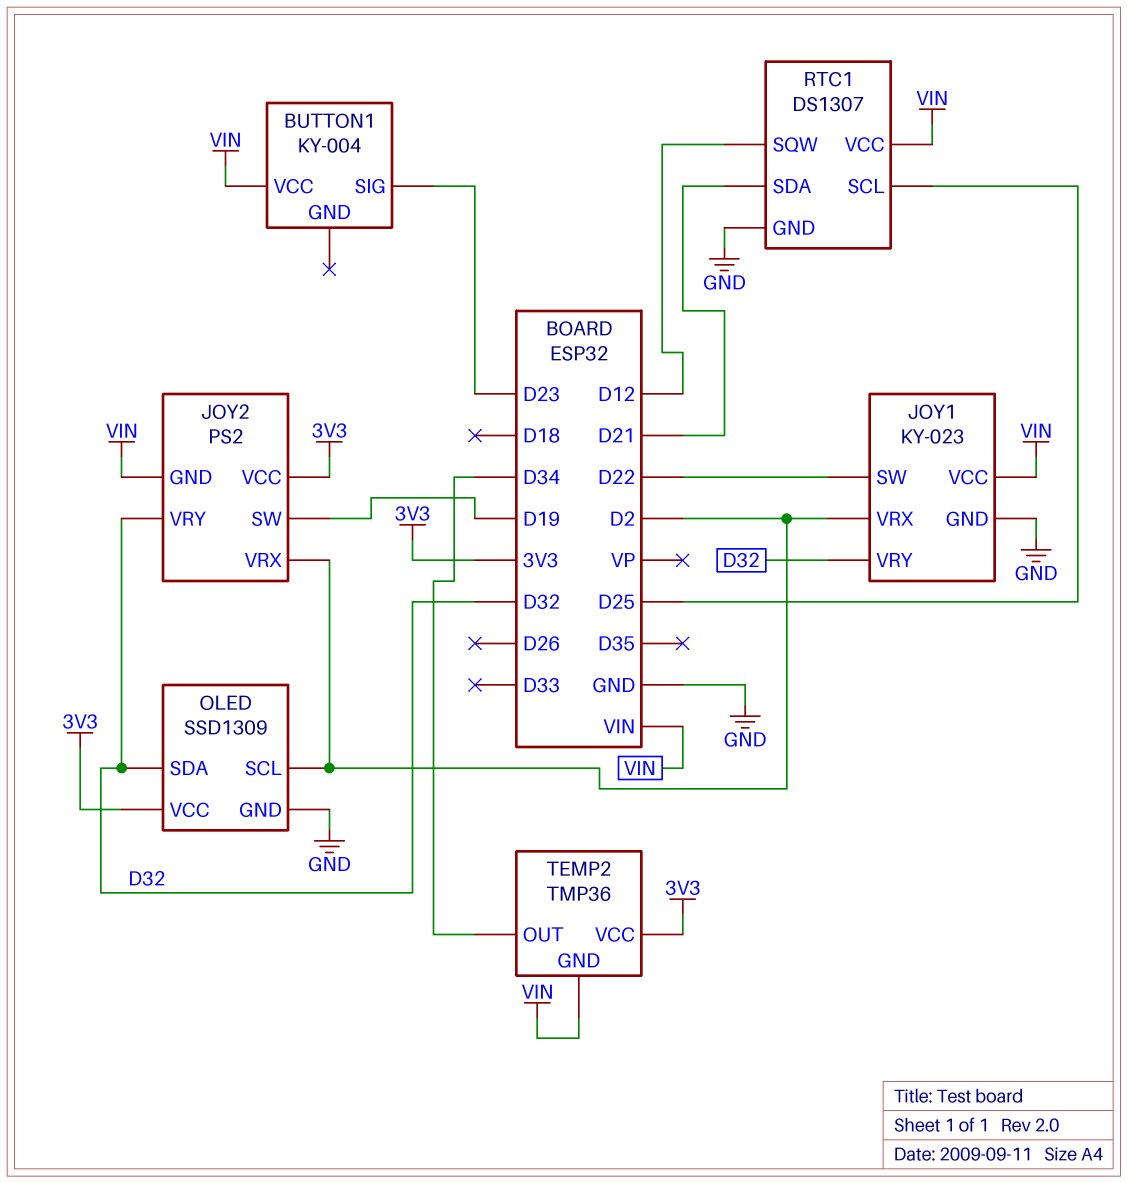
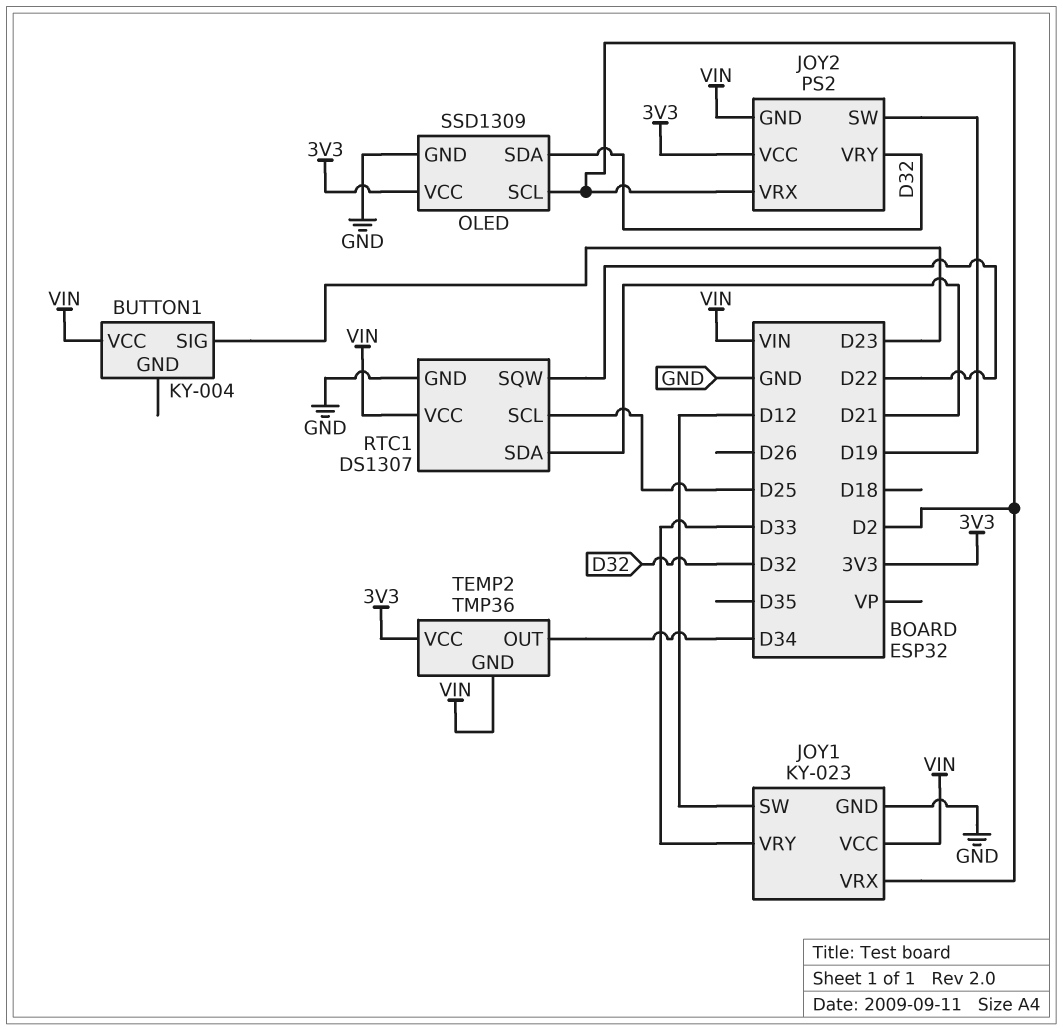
JOY1 pin SW: D22 -> D12
JOY1 pin VRY: D32 -> D33
RTC1 pin SQW: D12 -> D22

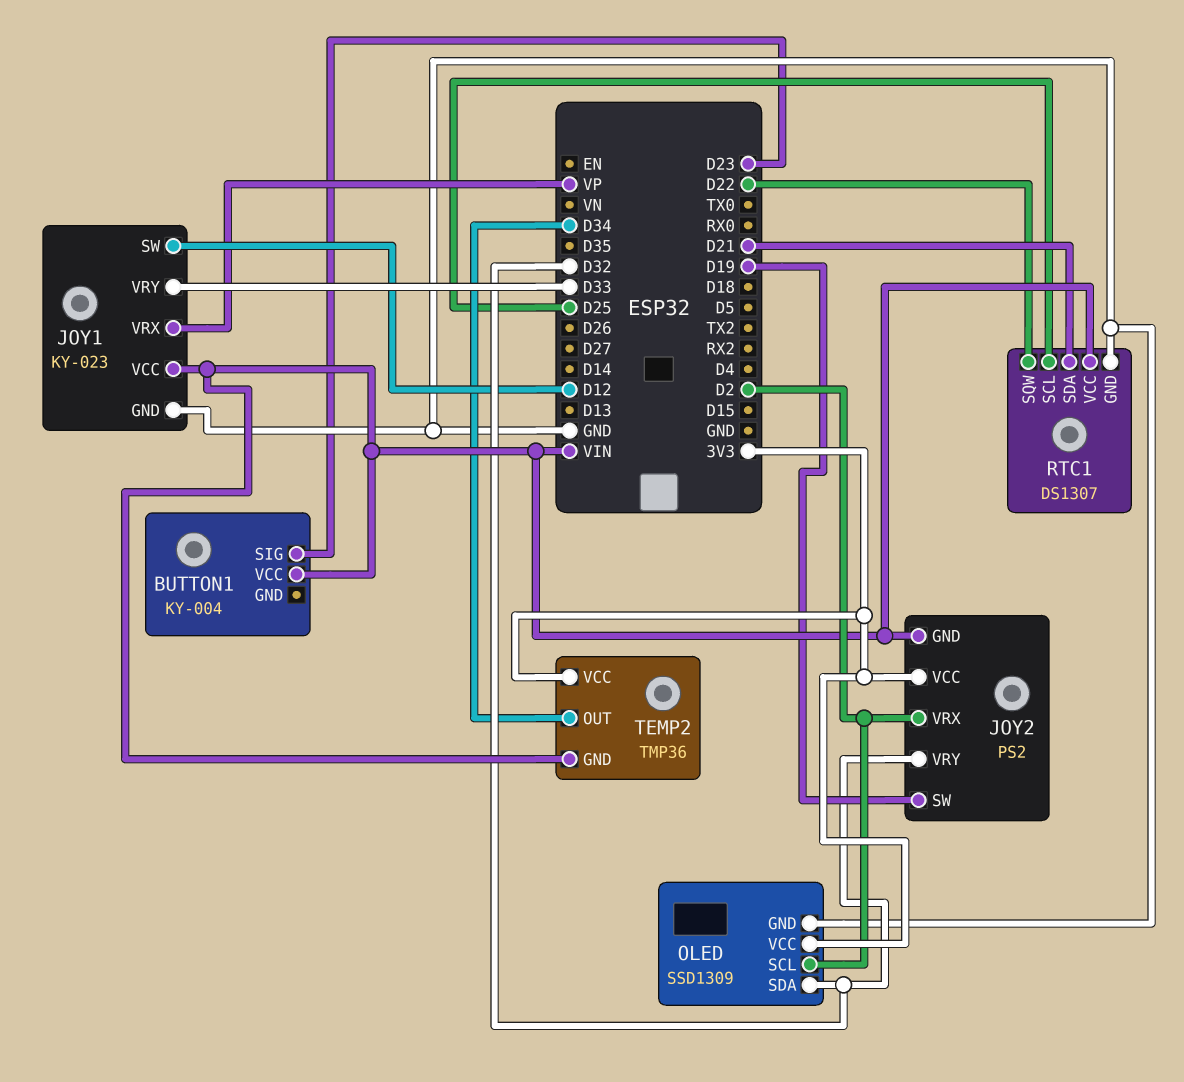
JOY1 pin VRX: D2 -> VP

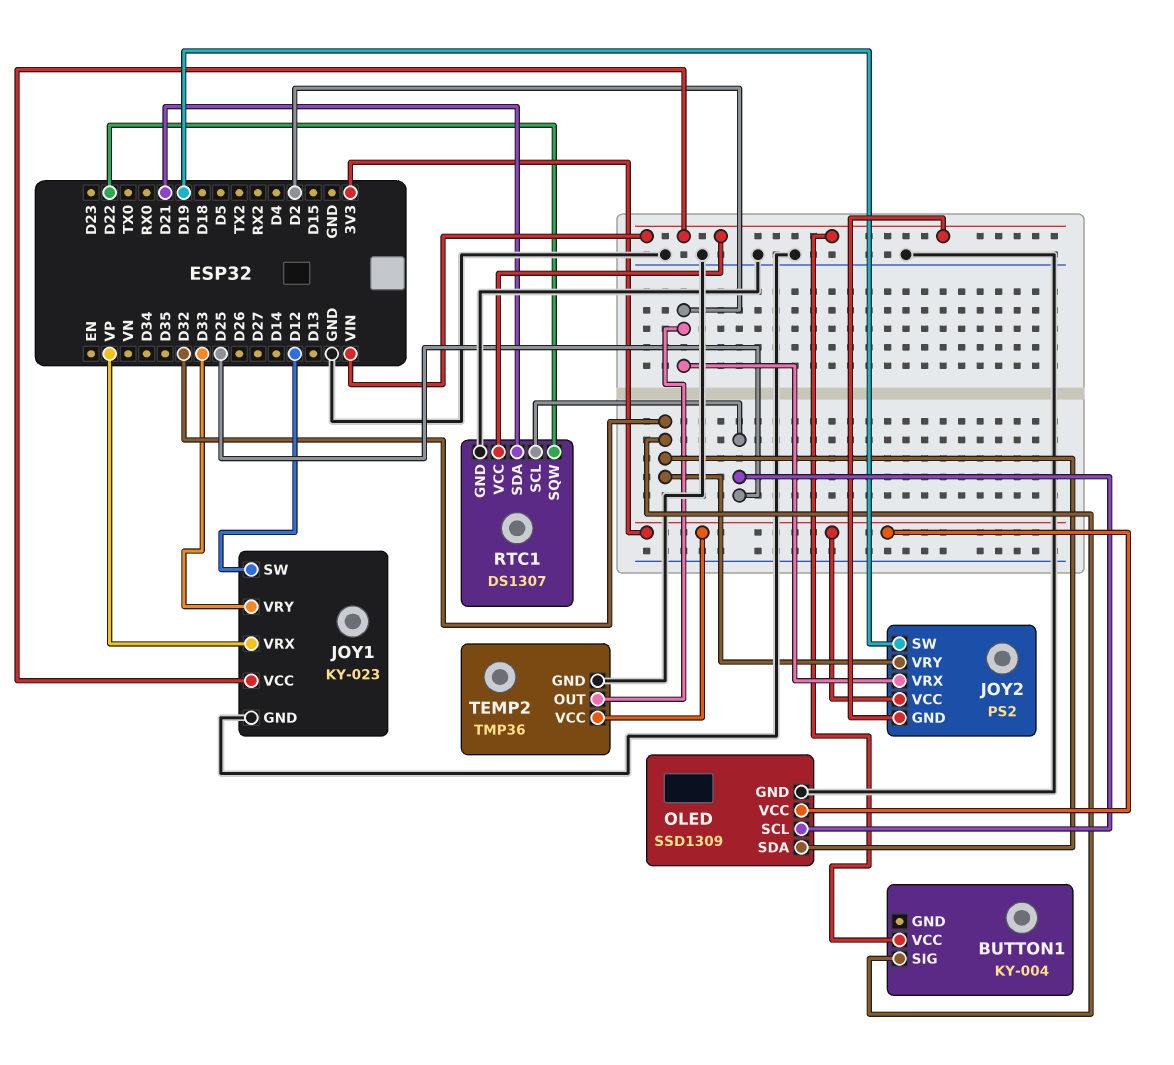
BUTTON1 pin SIG: D23 -> D32
OLED pin SCL: D2 -> D25
TEMP2 pin GND: VIN -> GND
TEMP2 pin OUT: D34 -> D2

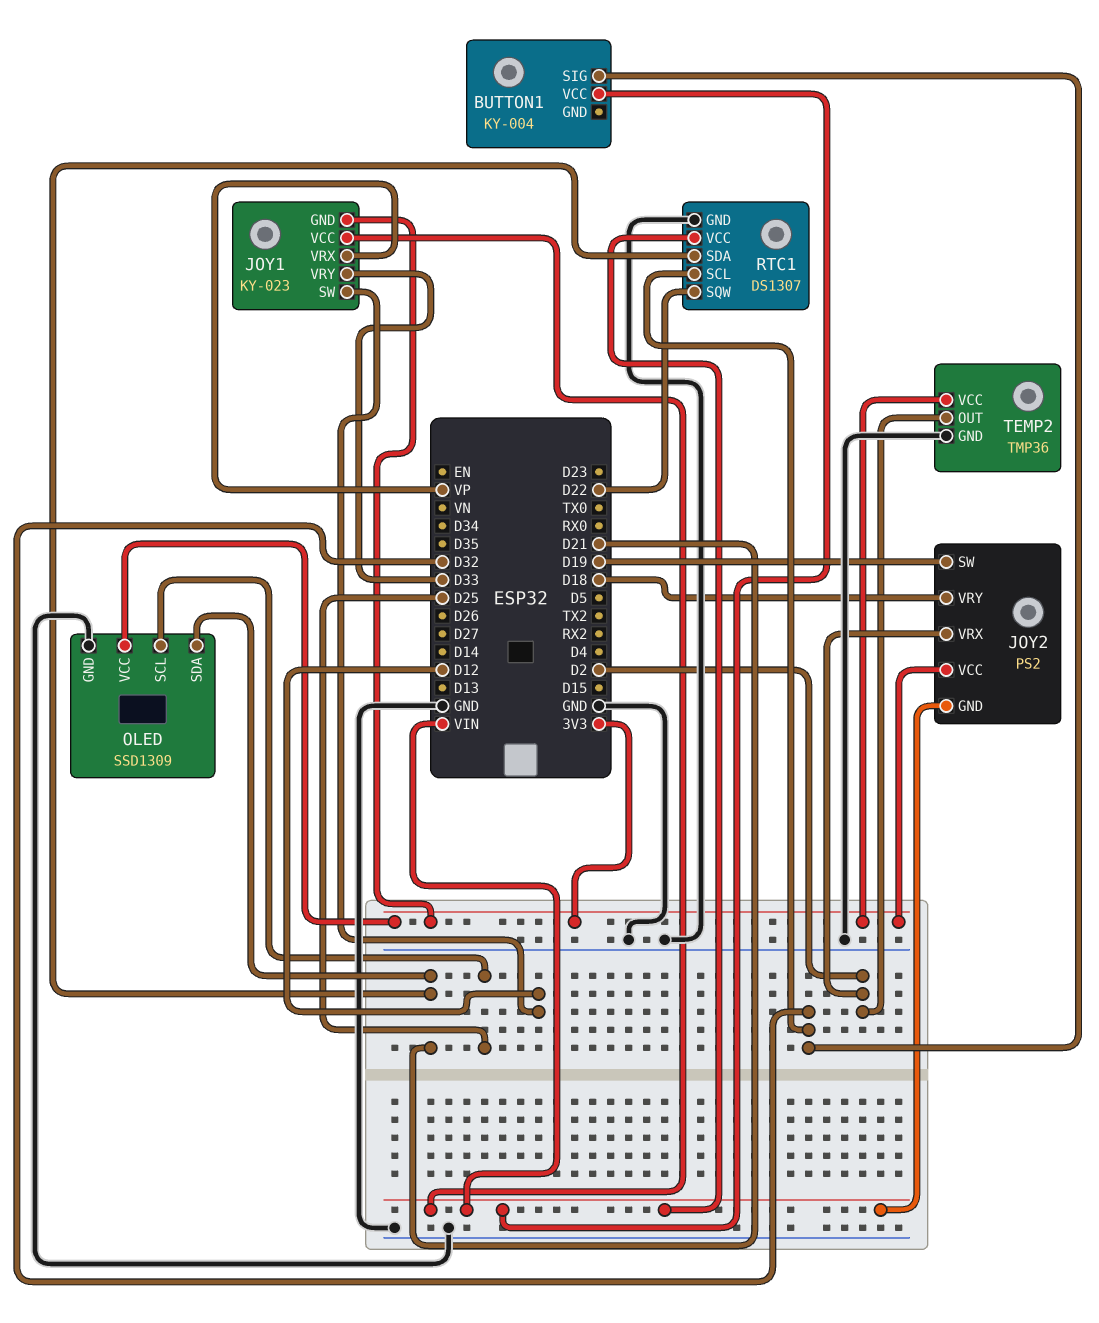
JOY1 pin GND: GND -> 3V3
JOY2 pin VRY: D32 -> D18
OLED pin SDA: D32 -> D21
RTC1 pin SCL: D25 -> D32

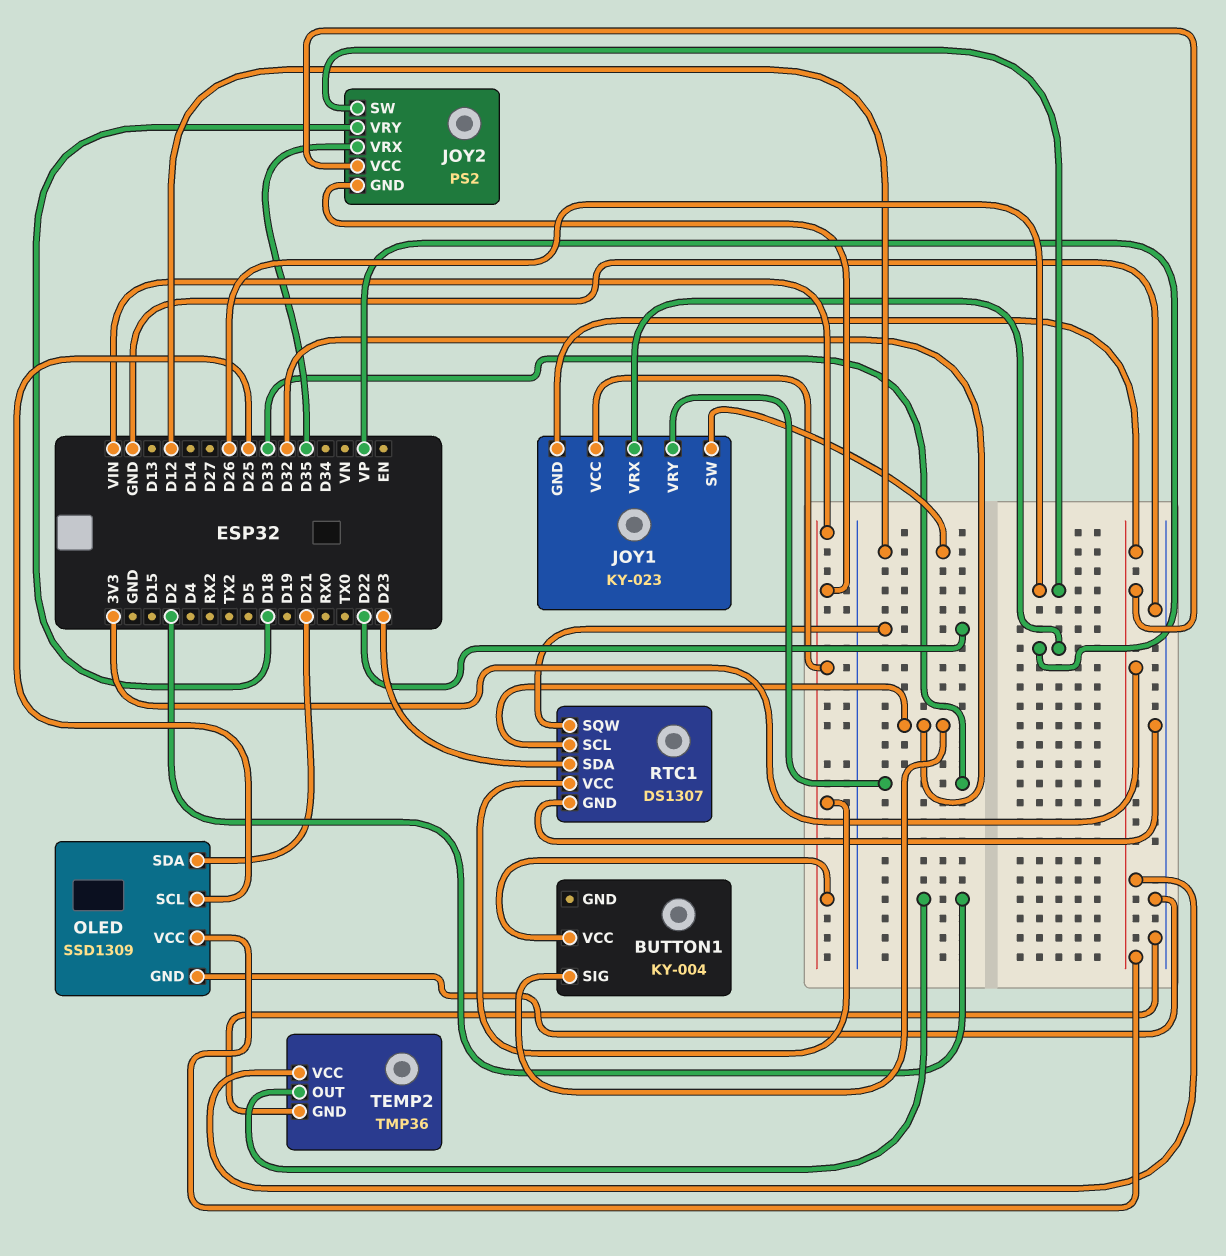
JOY2 pin SW: D19 -> D26
JOY2 pin VRX: D2 -> D35
RTC1 pin SDA: D21 -> D23

